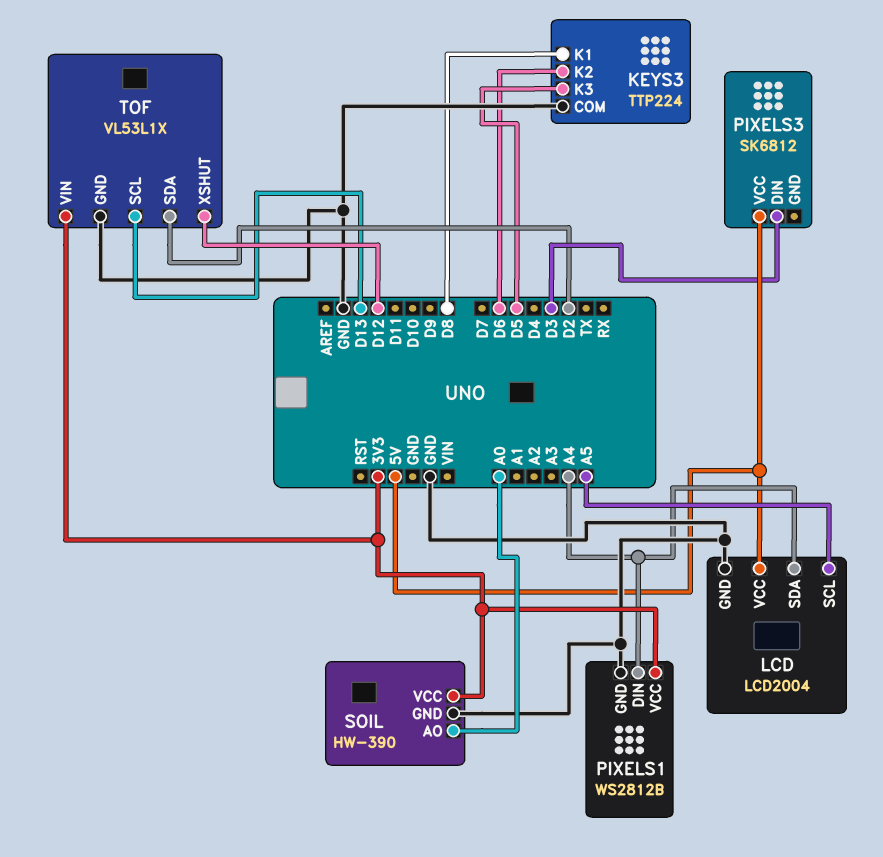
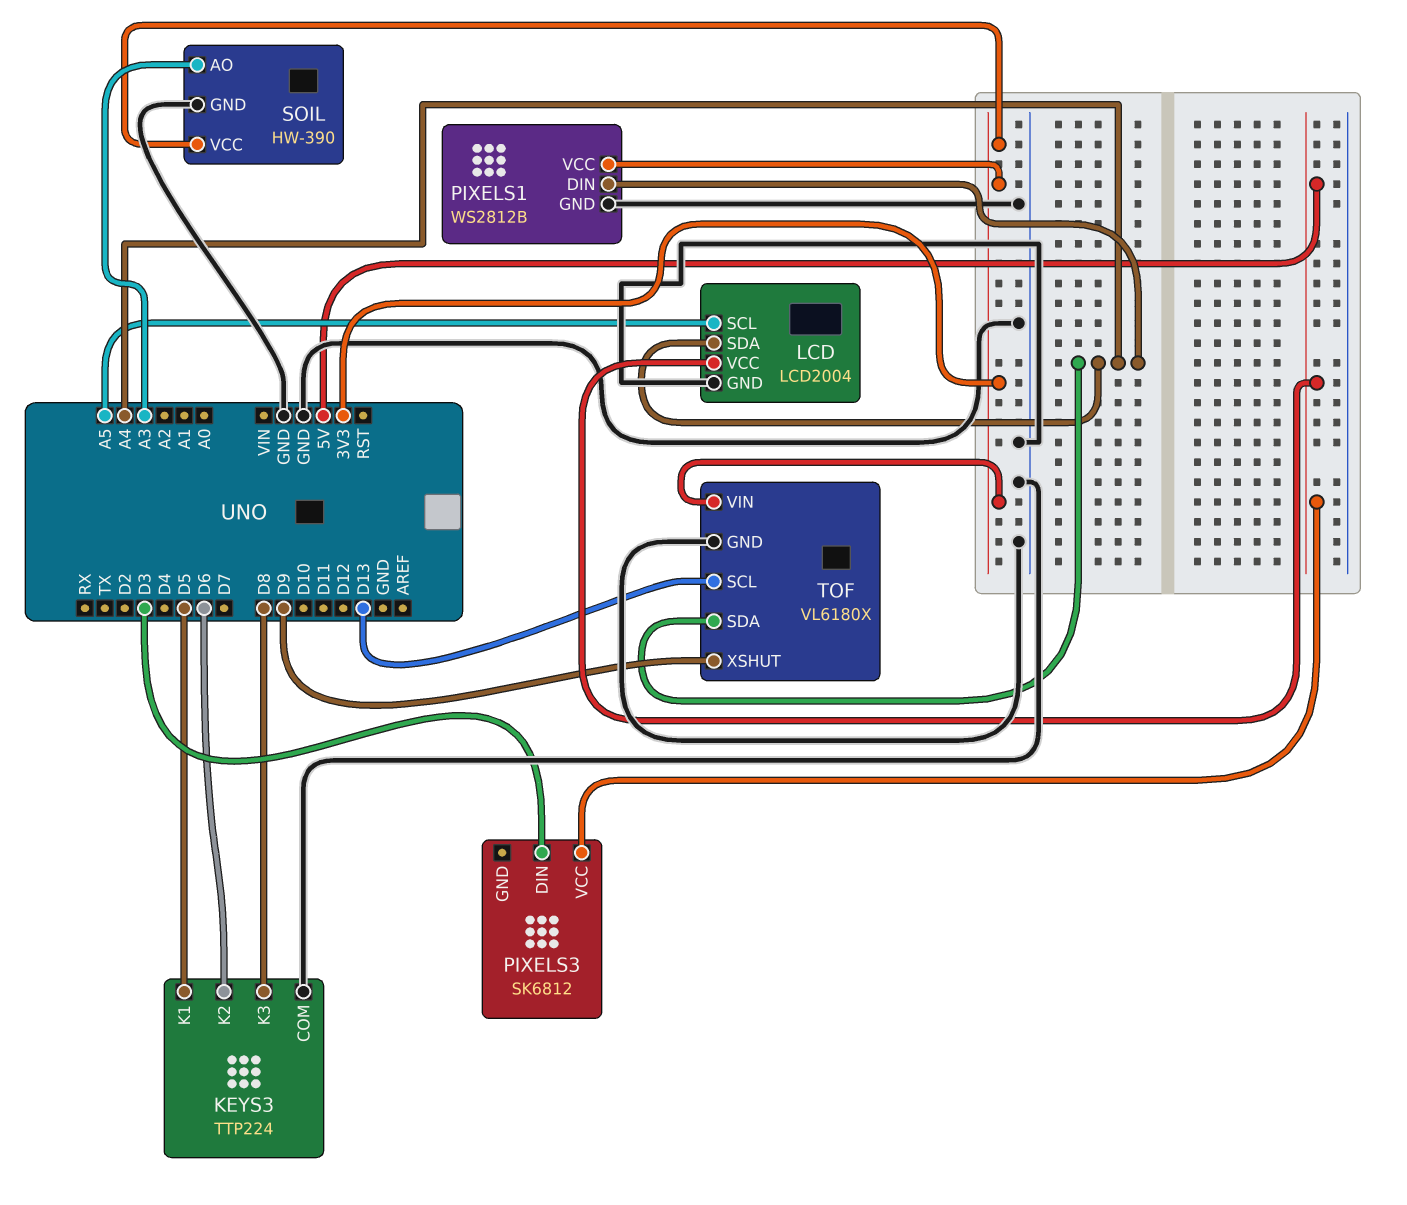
KEYS3 pin K1: D8 -> D5
KEYS3 pin K3: D5 -> D8
SOIL pin AO: A0 -> A3
TOF: VL53L1X -> VL6180X
TOF pin SDA: D2 -> A4
TOF pin XSHUT: D12 -> D9

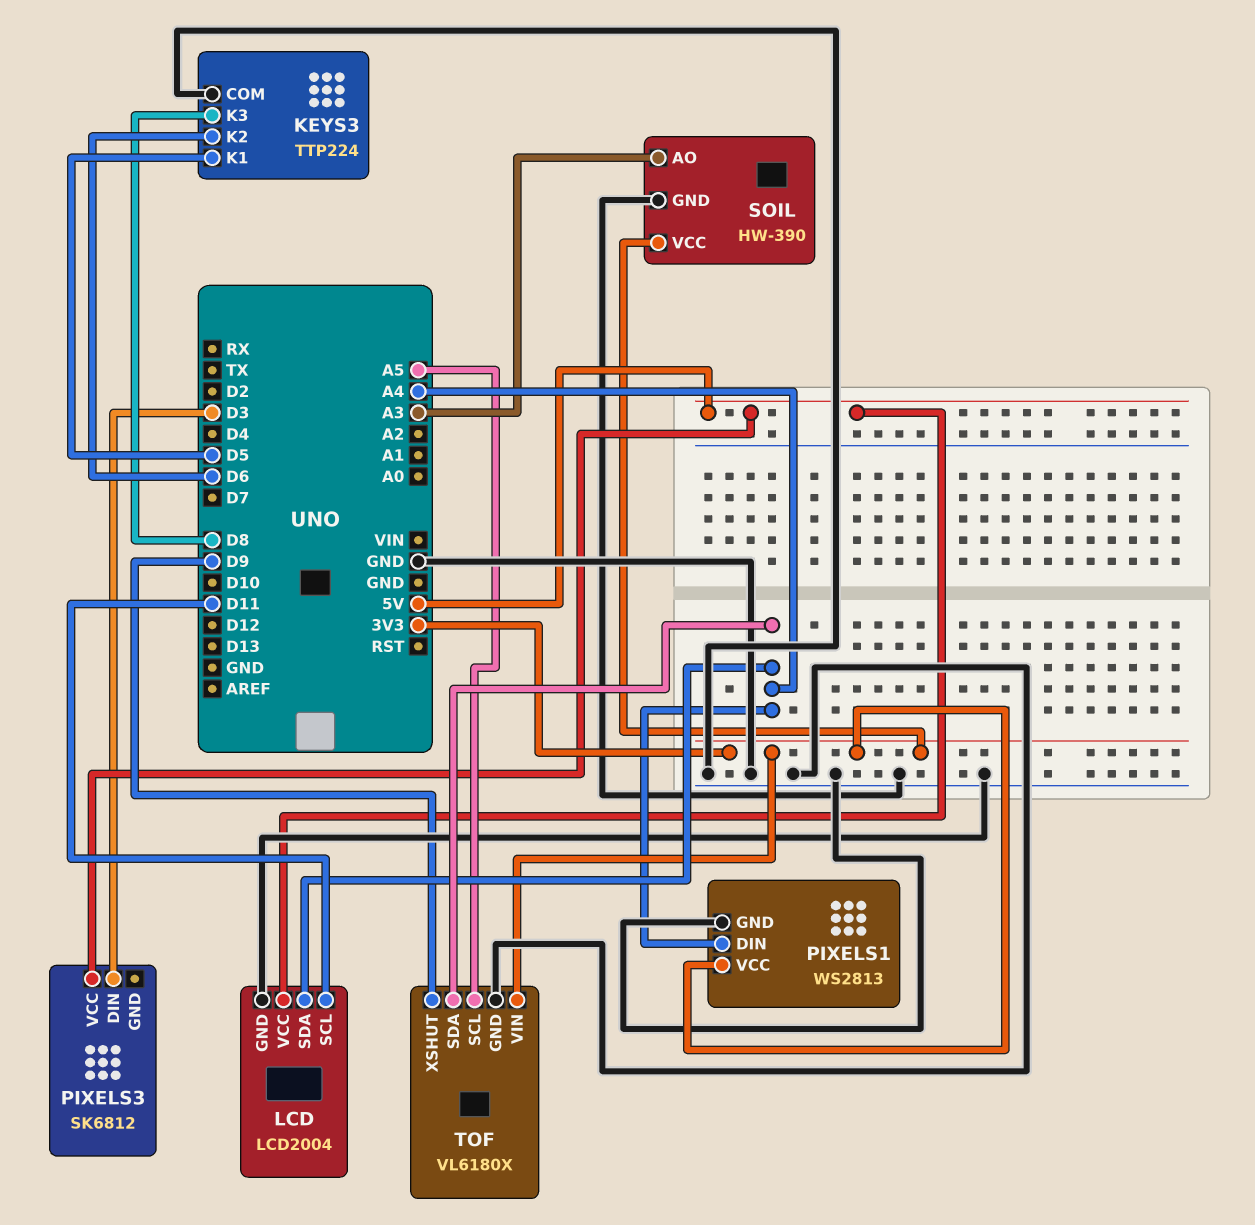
LCD pin SCL: A5 -> D11
PIXELS1: WS2812B -> WS2813
TOF pin SCL: D13 -> A5

